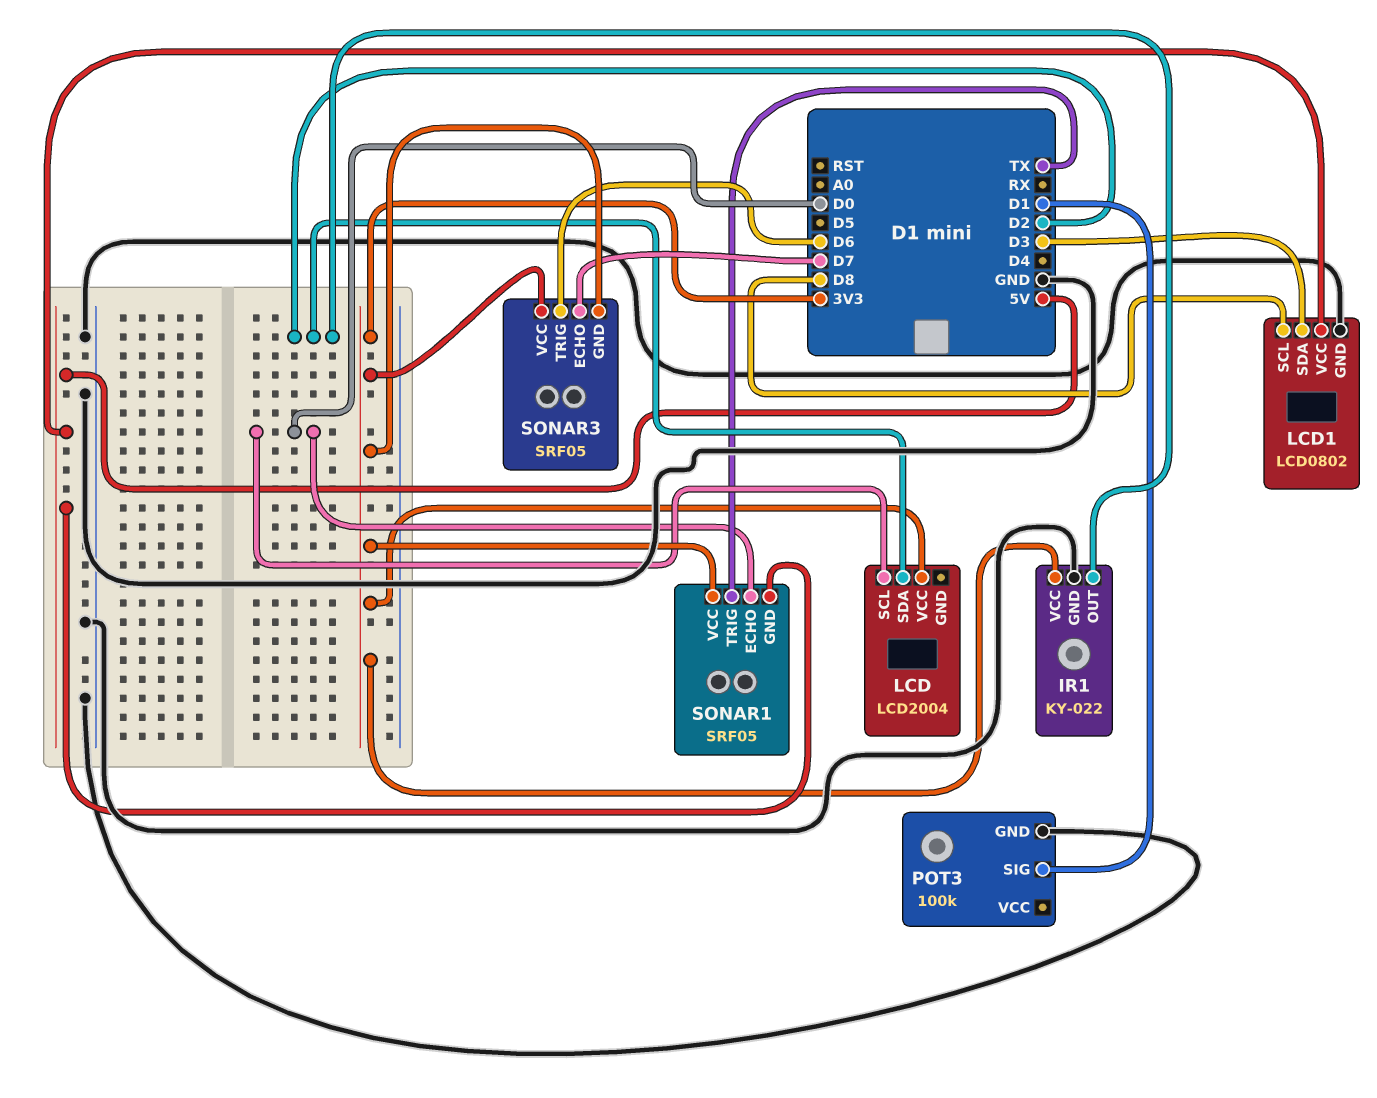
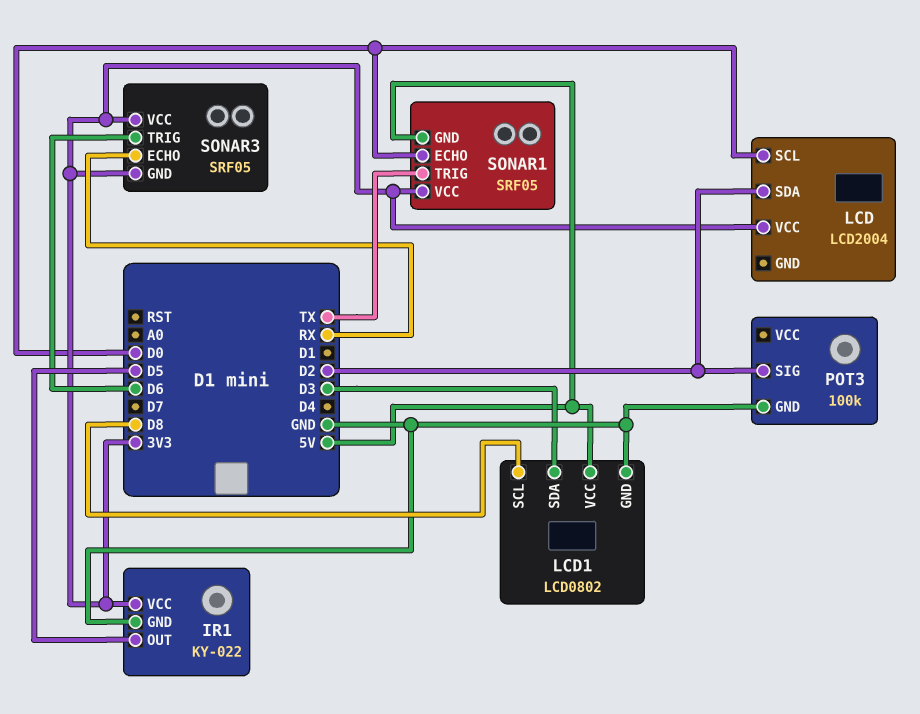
IR1 pin OUT: D2 -> D5
POT3 pin SIG: D1 -> D2
SONAR3 pin ECHO: D7 -> RX

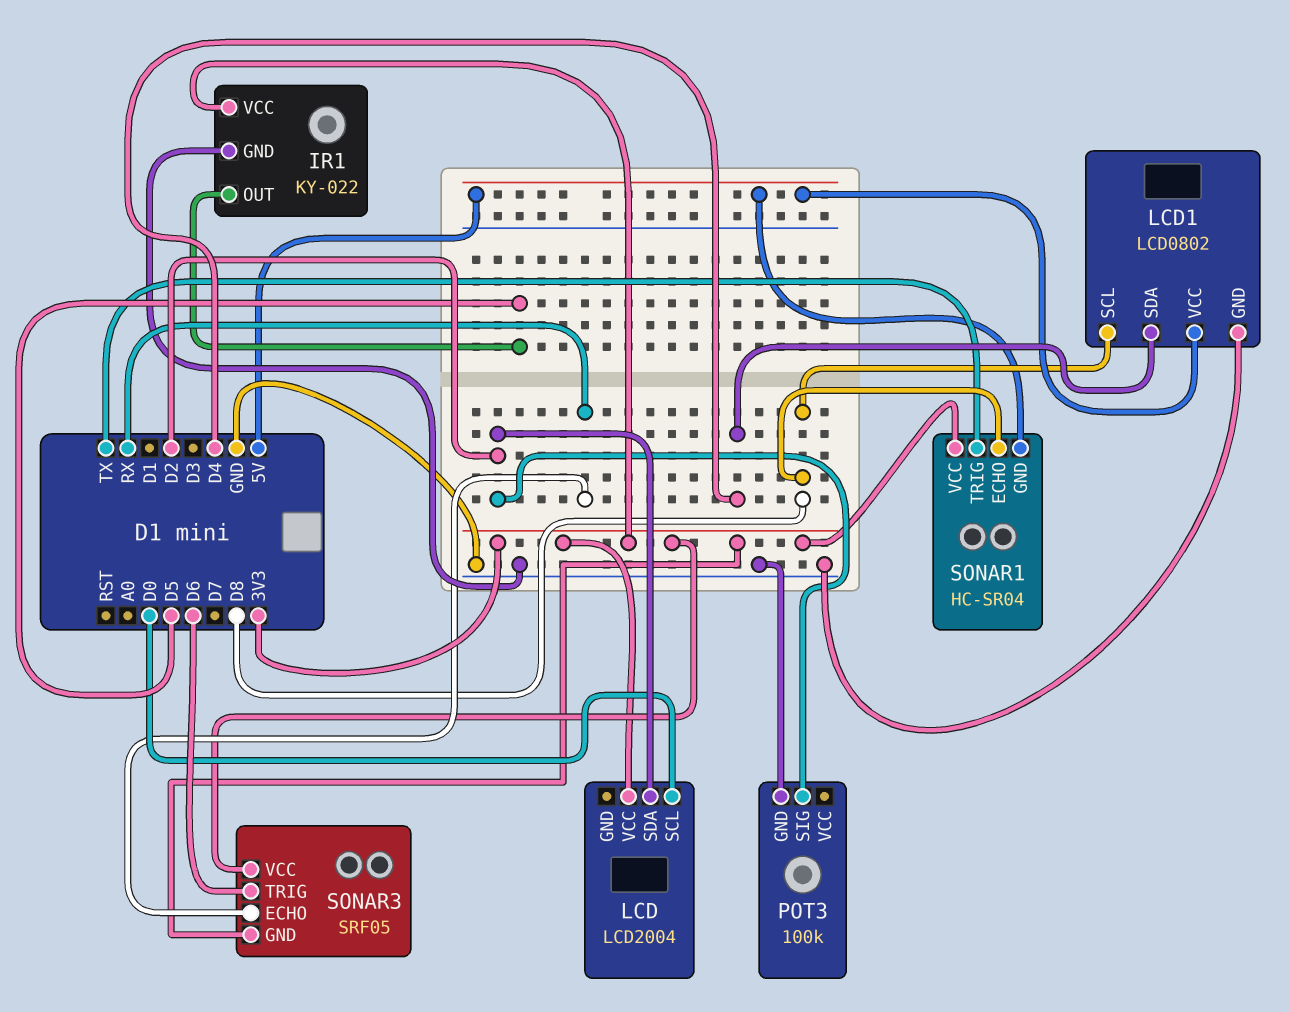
LCD1 pin SDA: D3 -> D4
SONAR1: SRF05 -> HC-SR04
SONAR1 pin ECHO: D0 -> D8

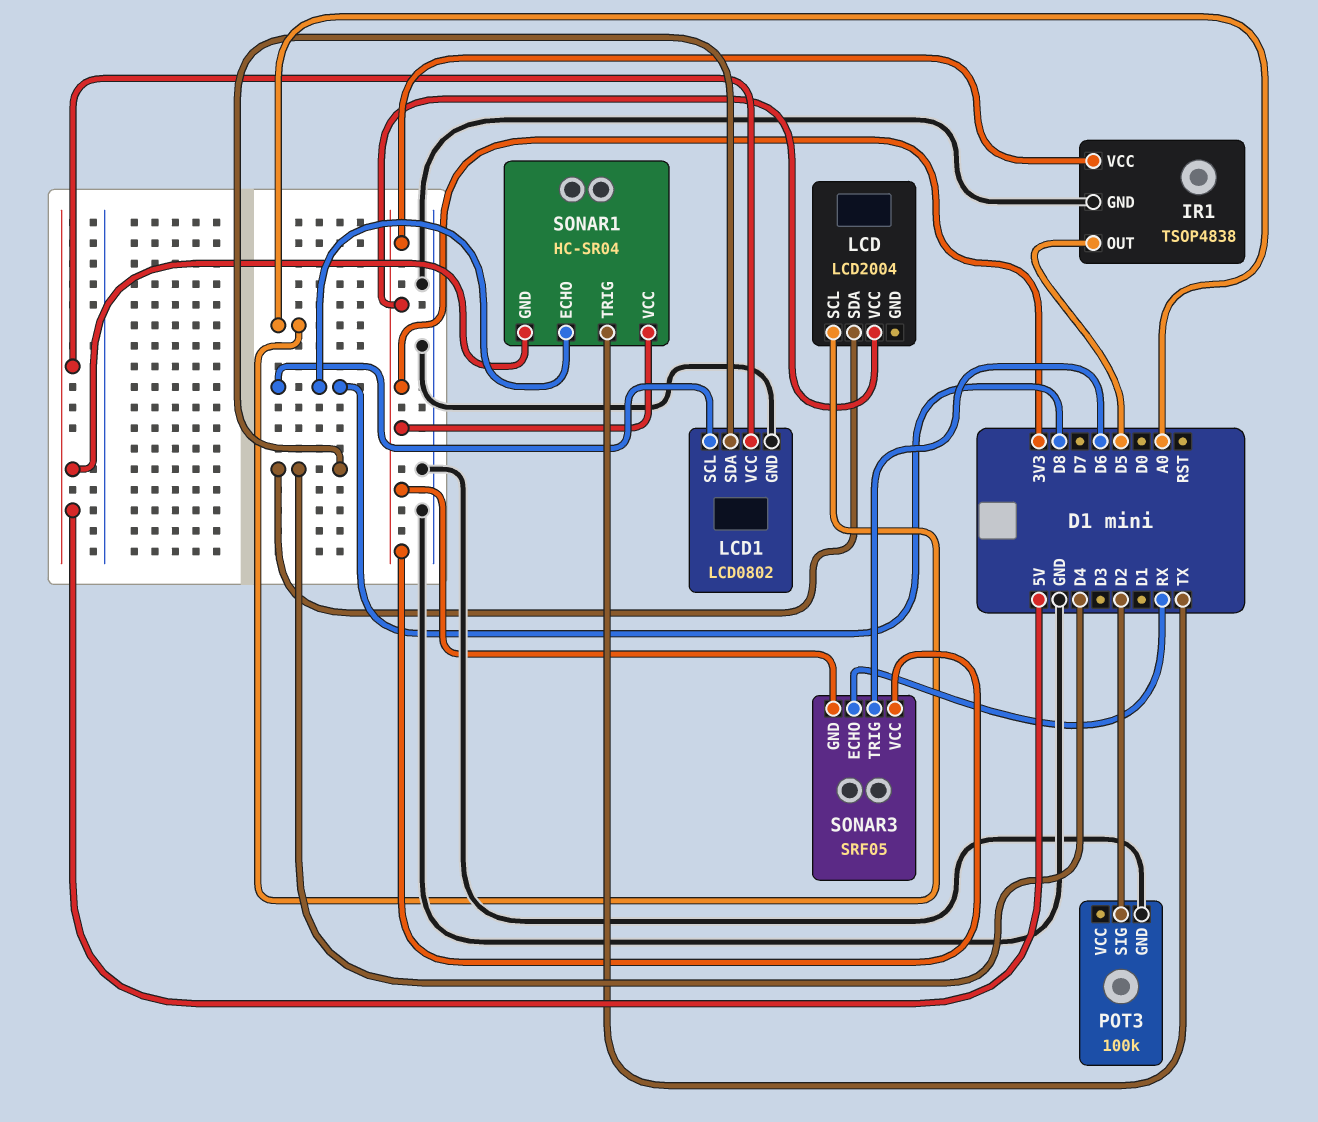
IR1: KY-022 -> TSOP4838
LCD pin SCL: D0 -> A0
LCD pin SDA: D2 -> D4

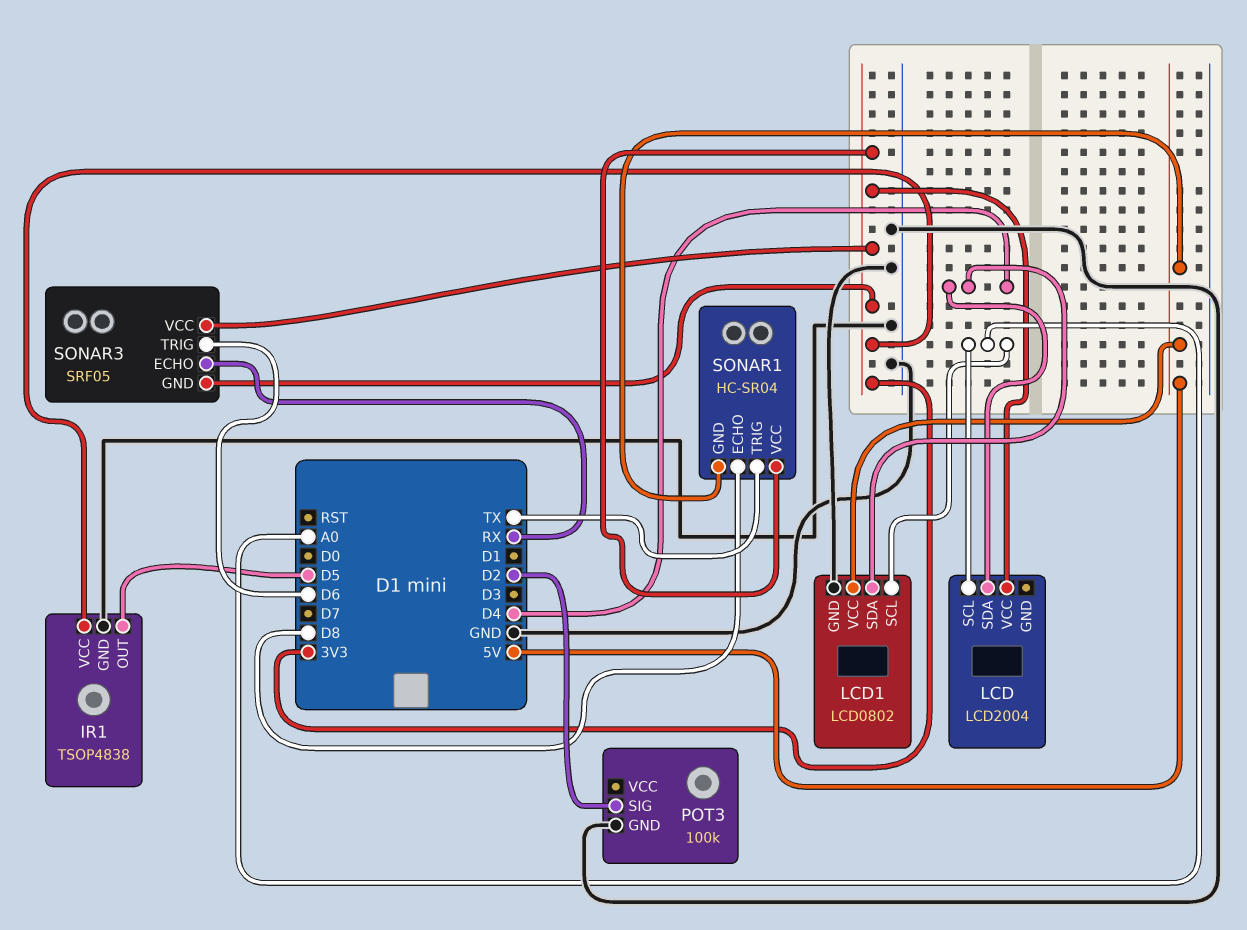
LCD1 pin SCL: D8 -> A0

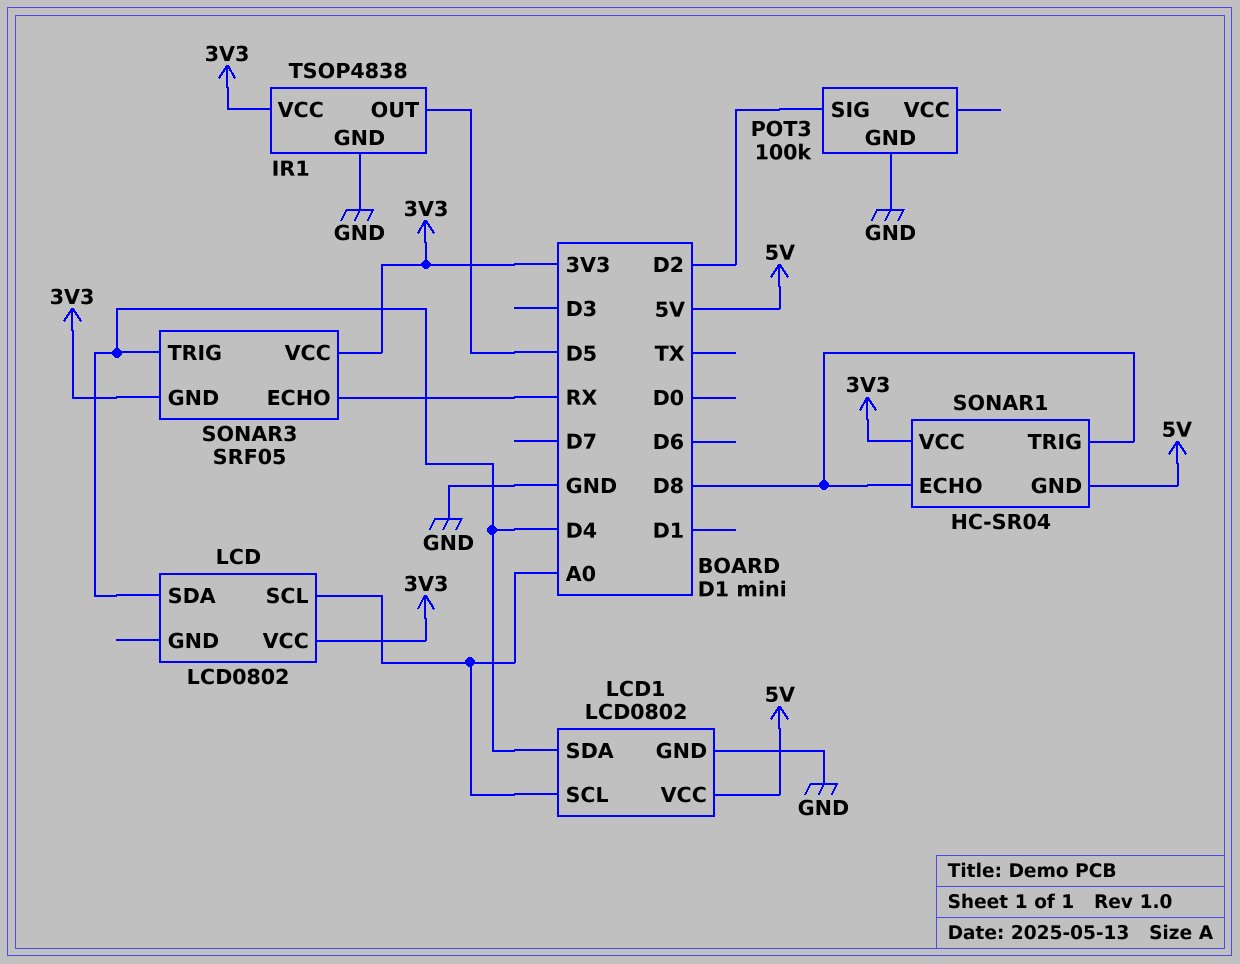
LCD: LCD2004 -> LCD0802
SONAR1 pin TRIG: TX -> D8
SONAR3 pin TRIG: D6 -> D4

